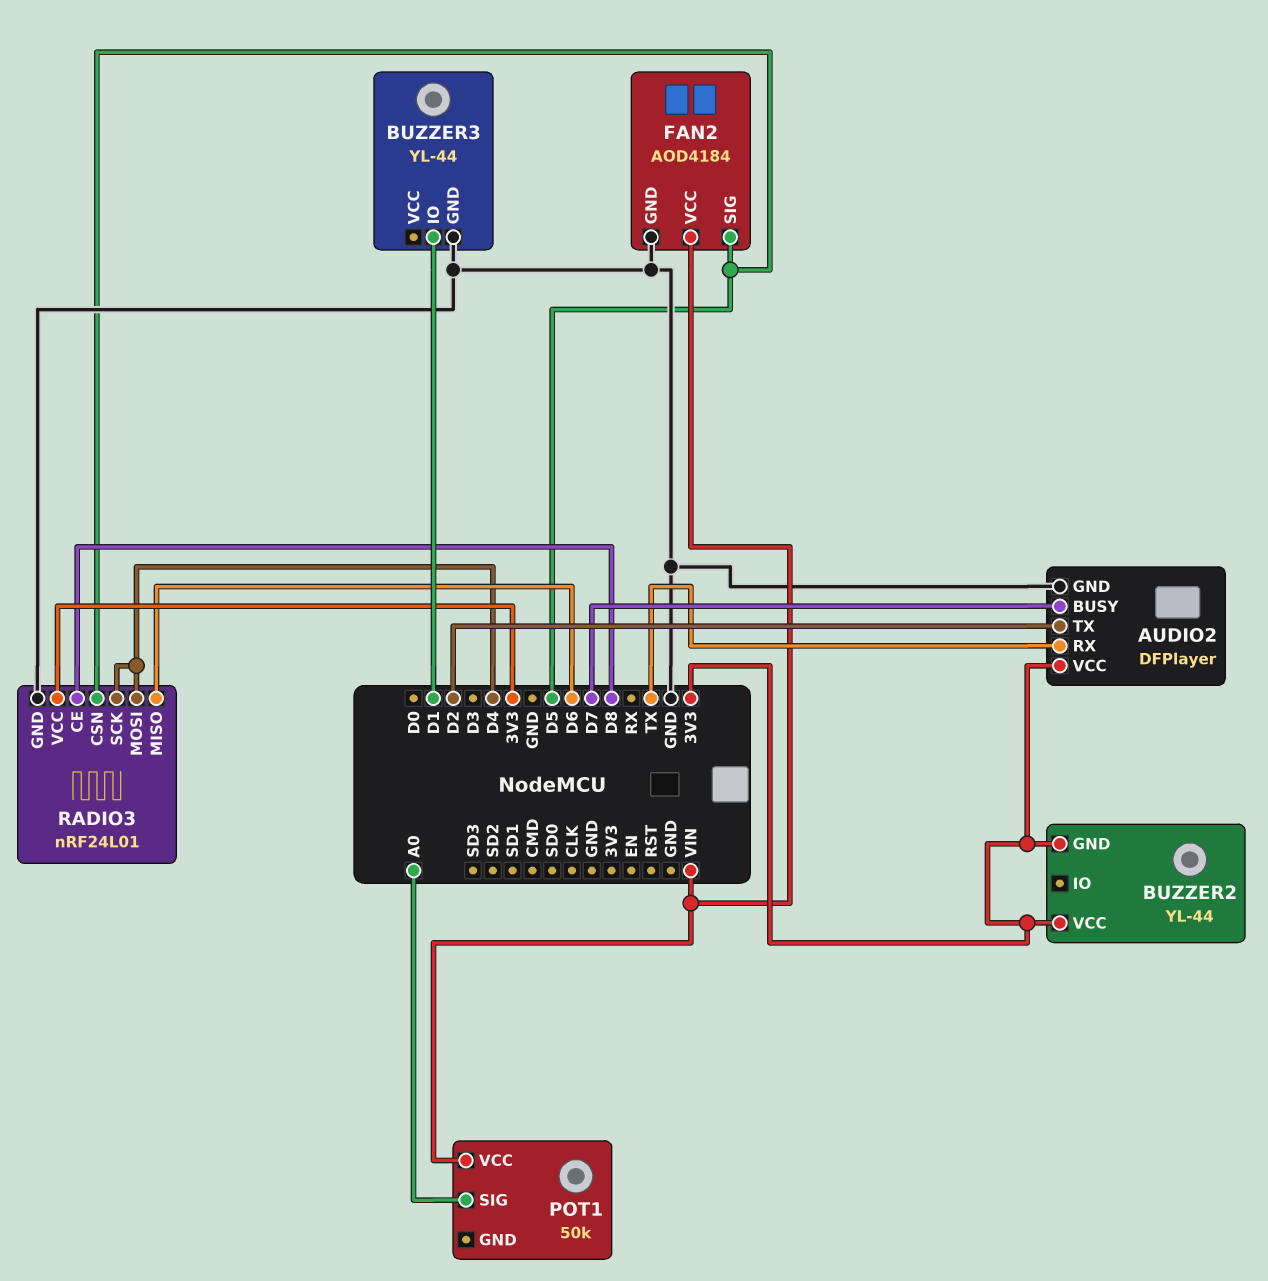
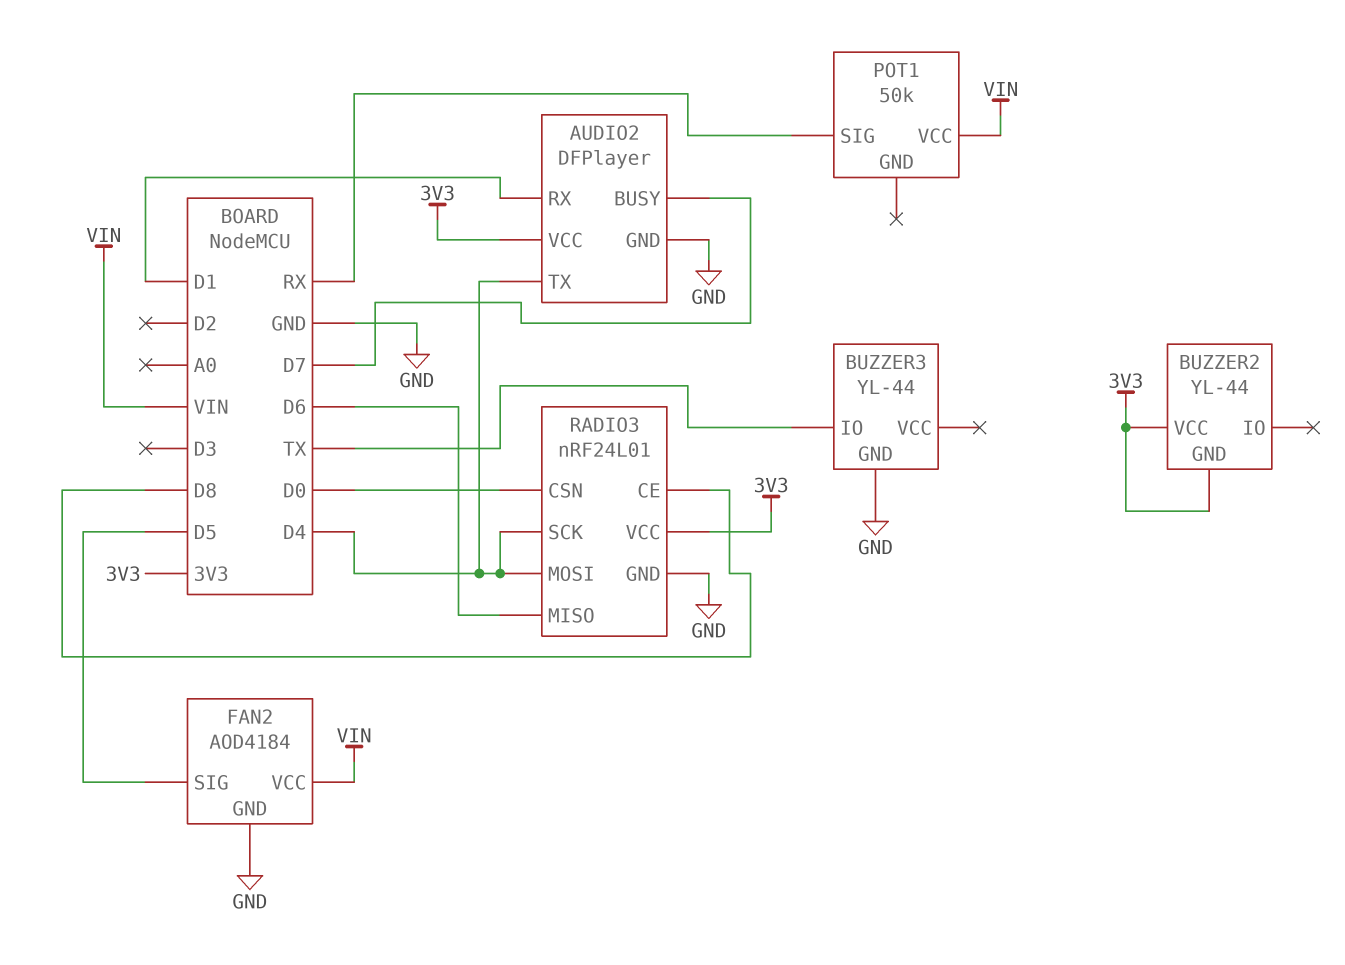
AUDIO2 pin RX: TX -> D1
AUDIO2 pin TX: D2 -> D4
BUZZER3 pin IO: D1 -> TX
POT1 pin SIG: A0 -> RX
RADIO3 pin CSN: D5 -> D0

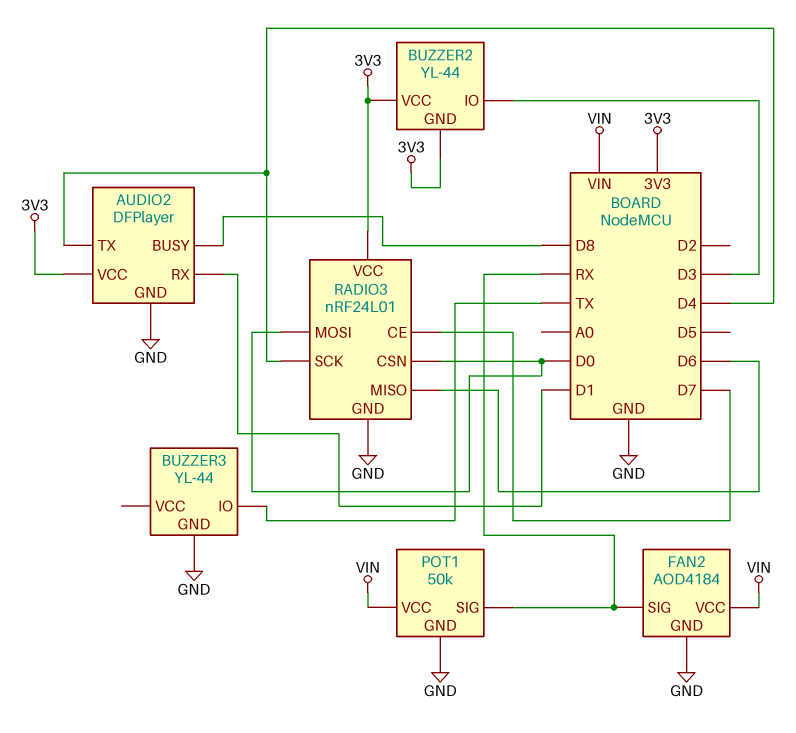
AUDIO2 pin BUSY: D7 -> D8
BUZZER2 pin IO: none -> D3
FAN2 pin SIG: D5 -> RX
POT1 pin GND: none -> GND
RADIO3 pin CE: D8 -> D7
RADIO3 pin MOSI: D4 -> D0

